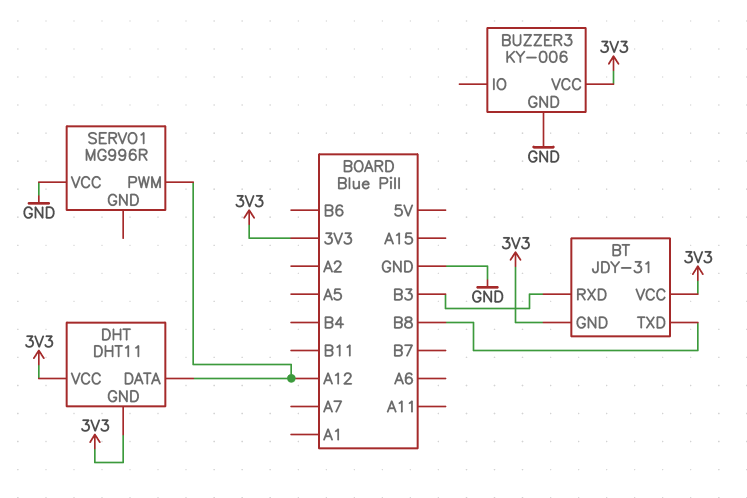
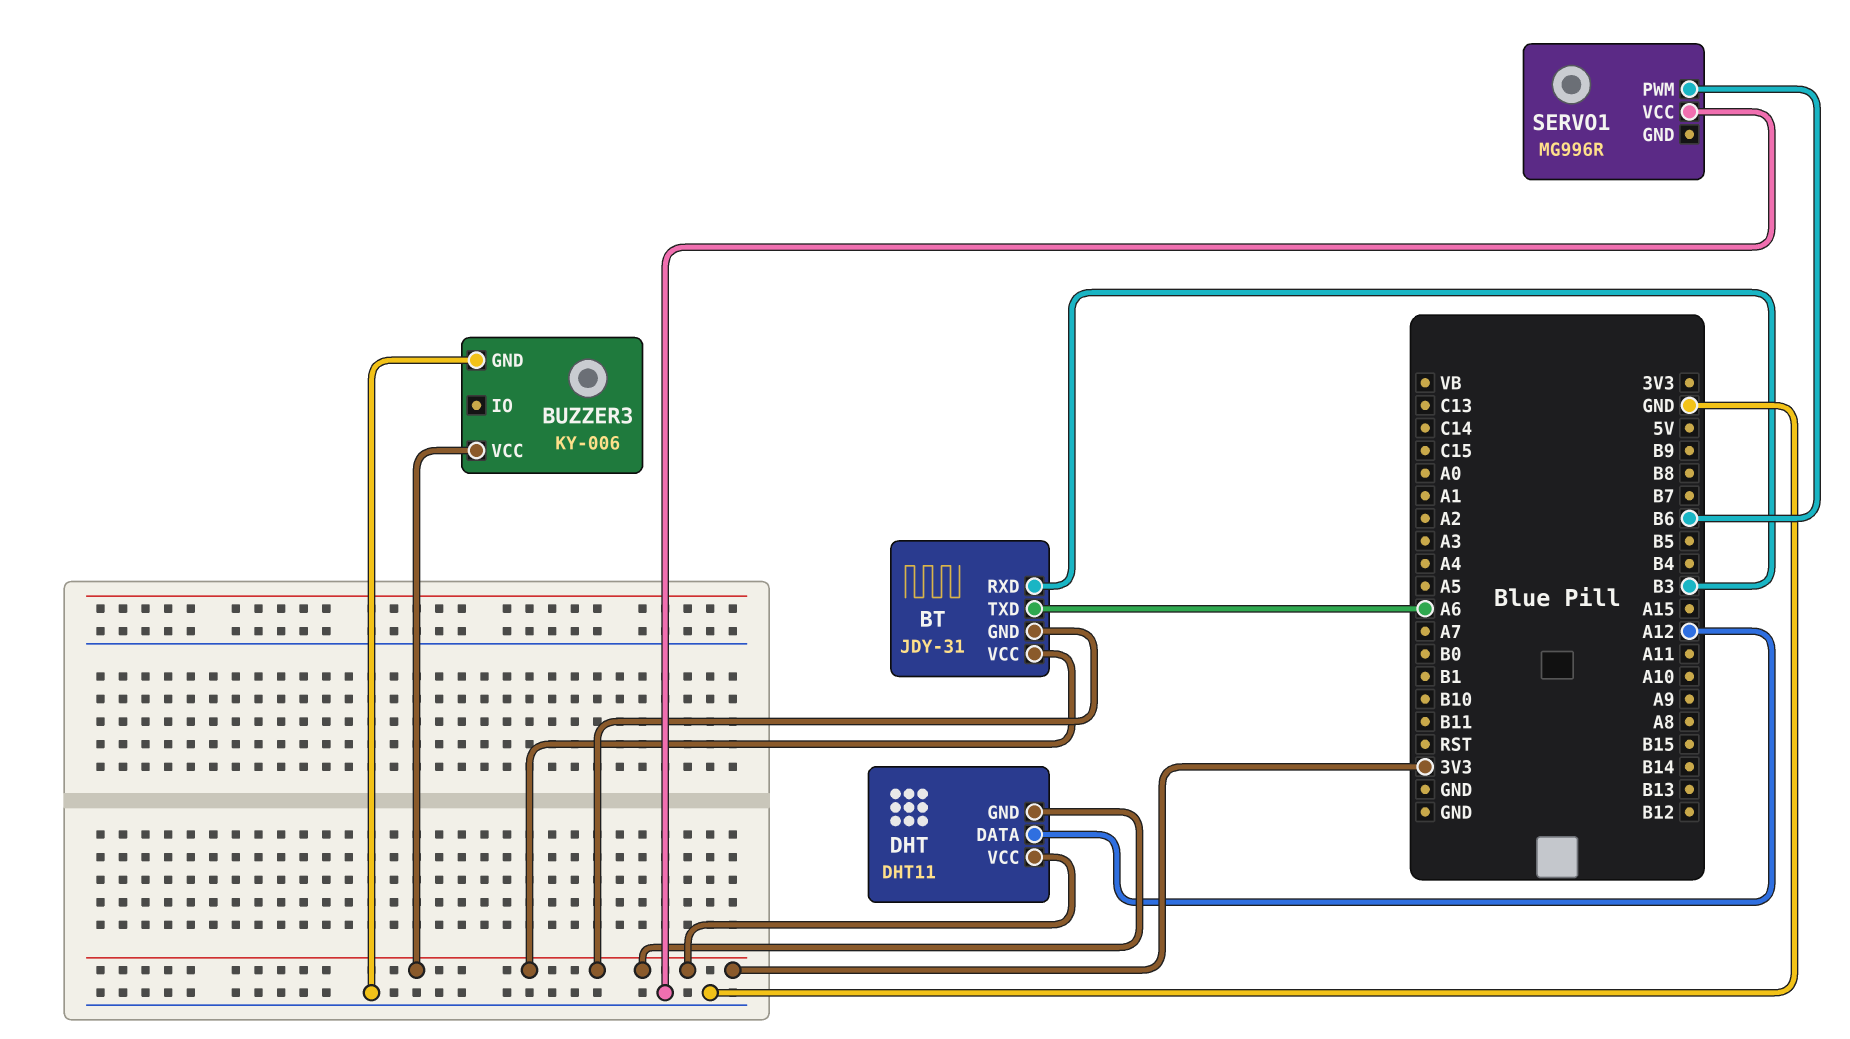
BT pin TXD: B8 -> A6
SERVO1 pin PWM: A12 -> B6

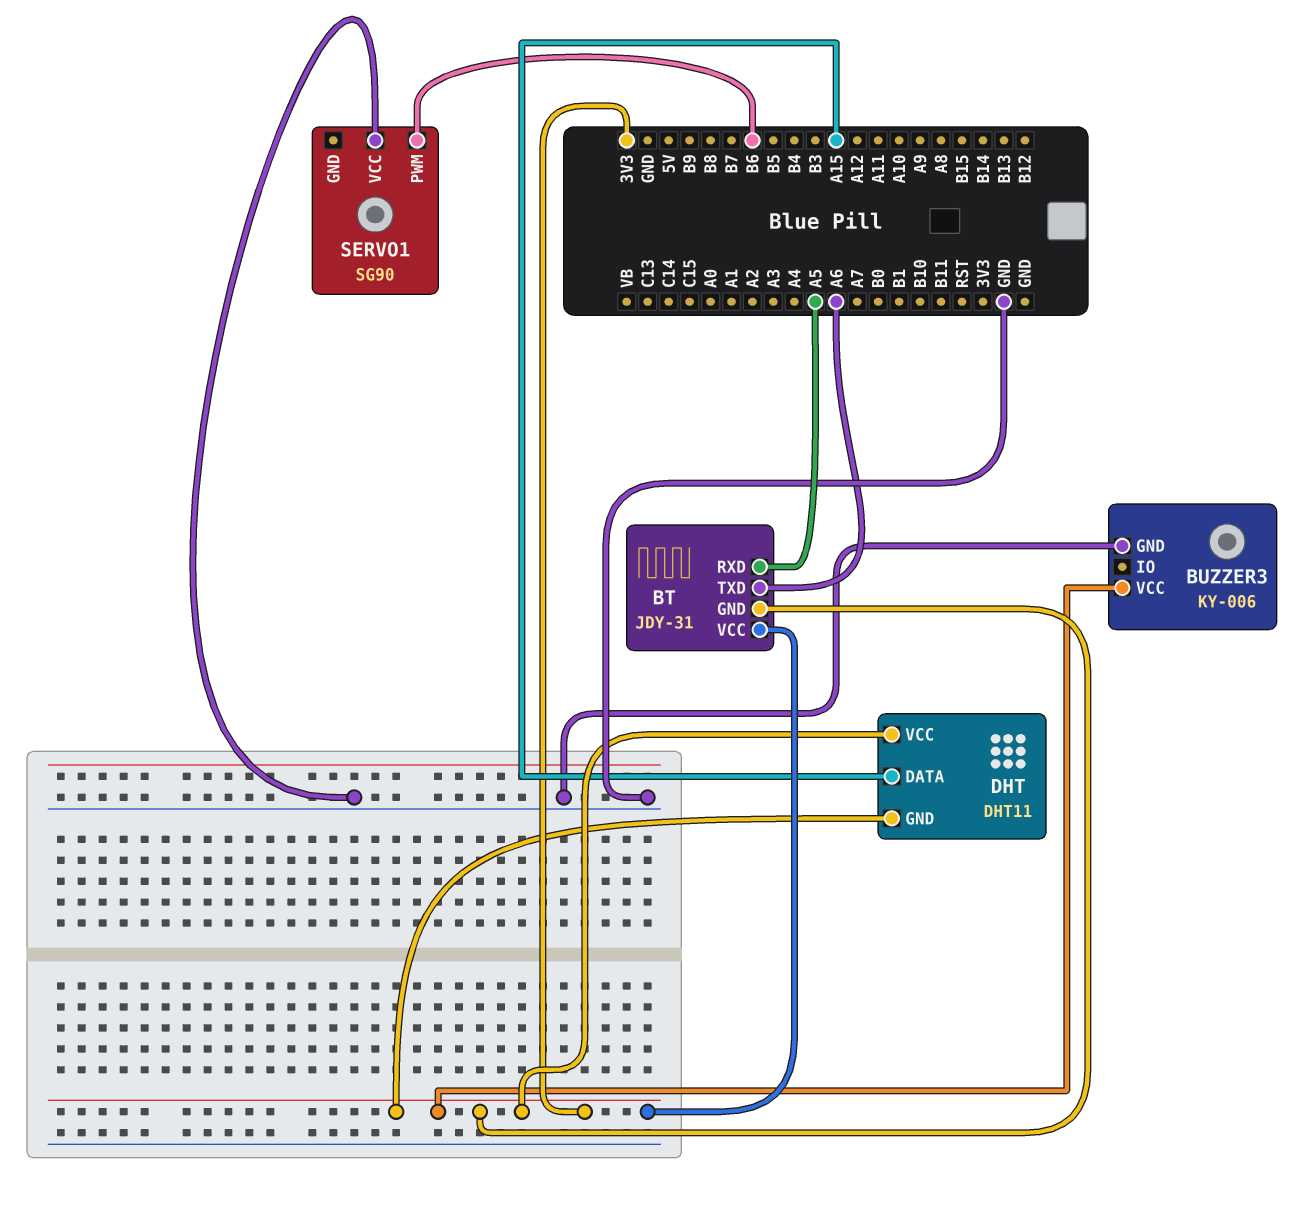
BT pin RXD: B3 -> A5
DHT pin DATA: A12 -> A15
SERVO1: MG996R -> SG90

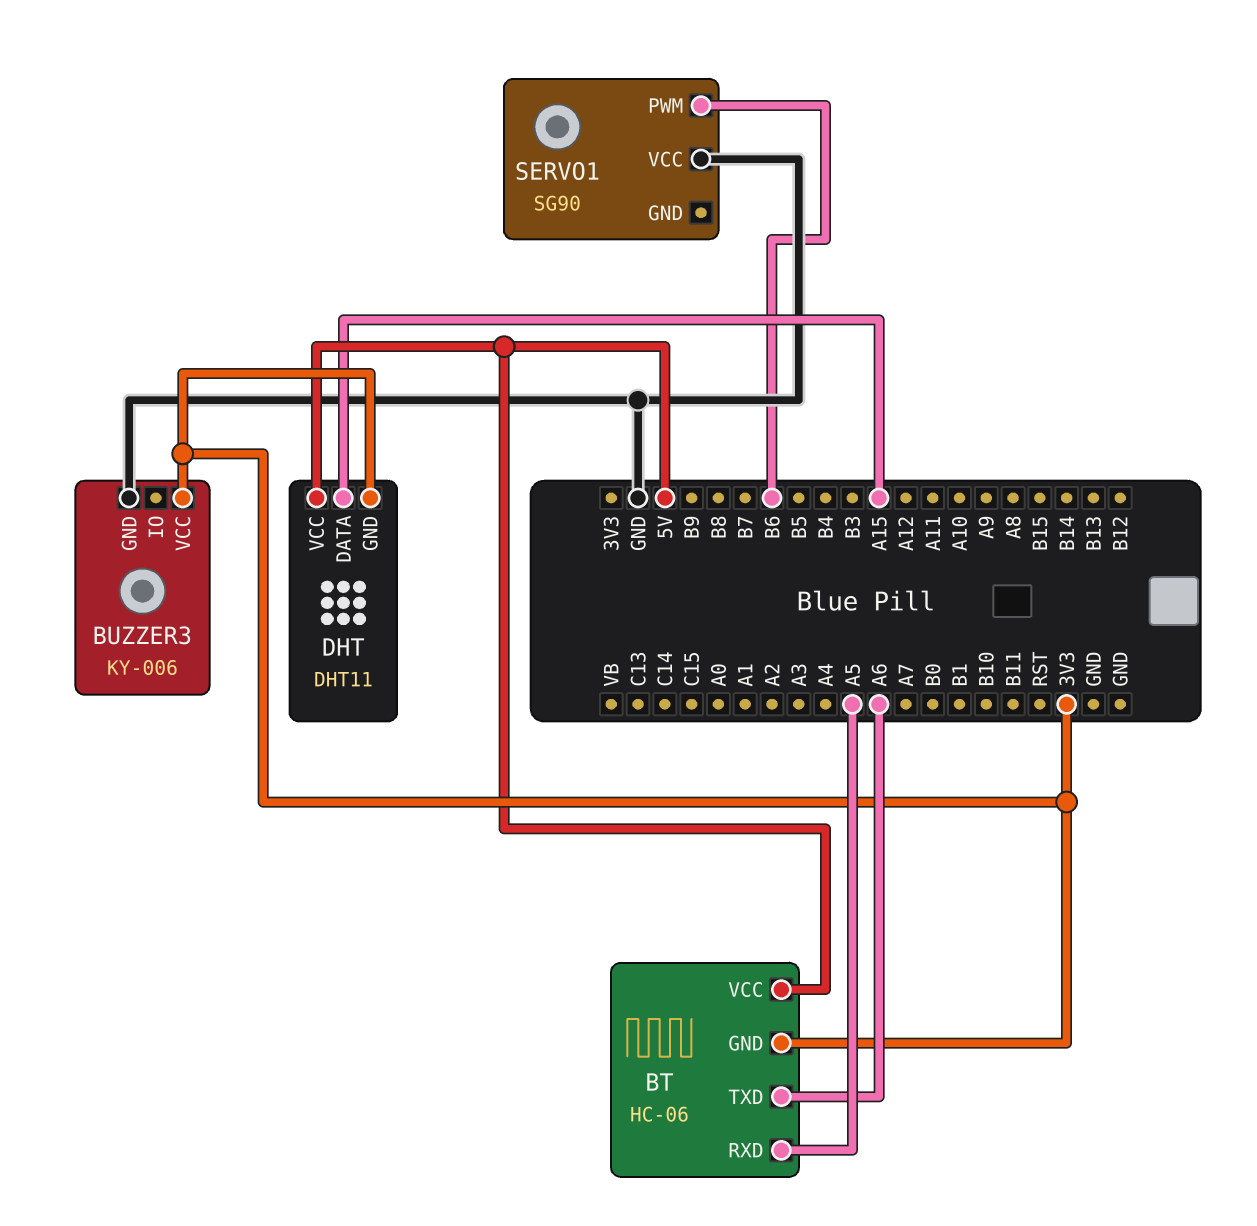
BT: JDY-31 -> HC-06
BT pin VCC: 3V3 -> 5V
DHT pin VCC: 3V3 -> 5V

